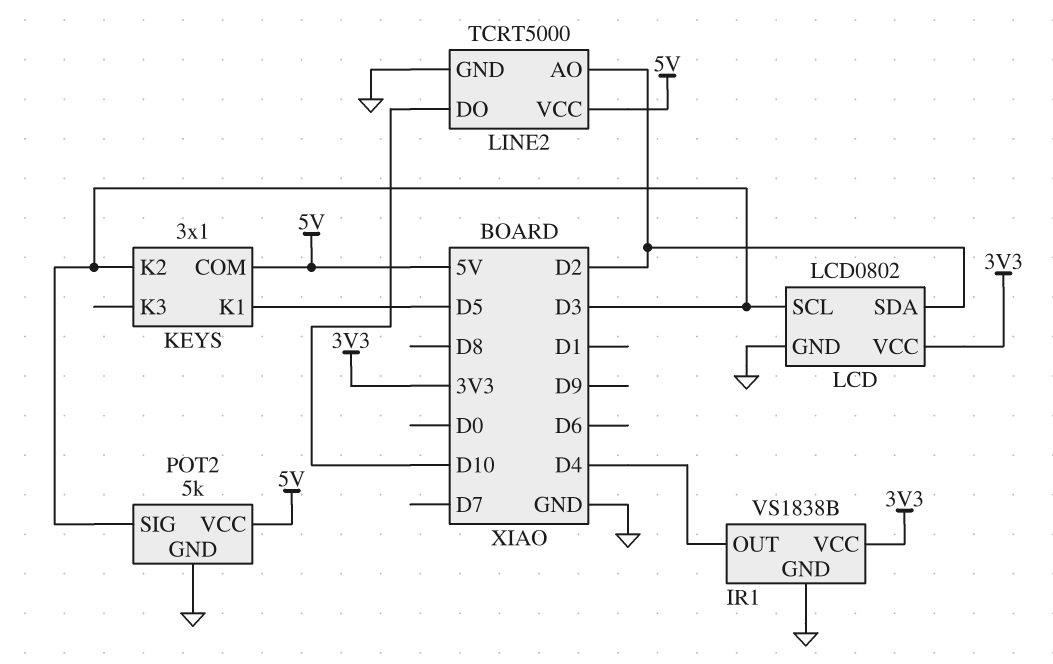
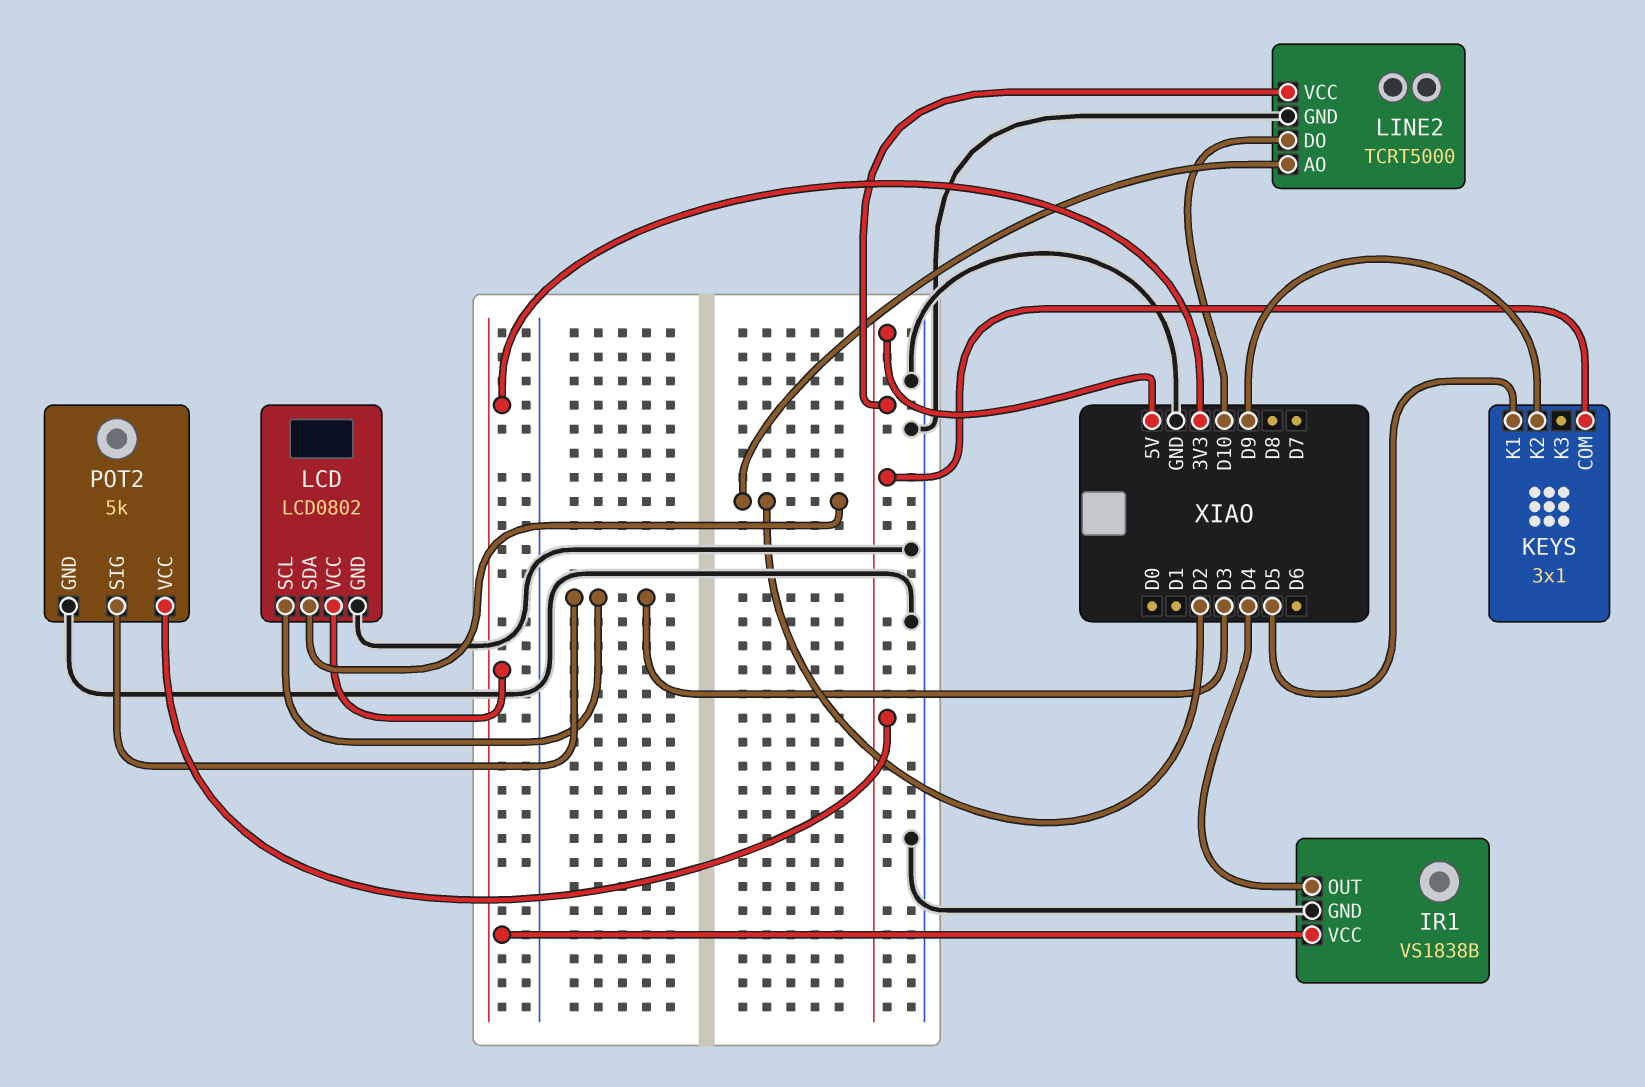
KEYS pin K2: D3 -> D9

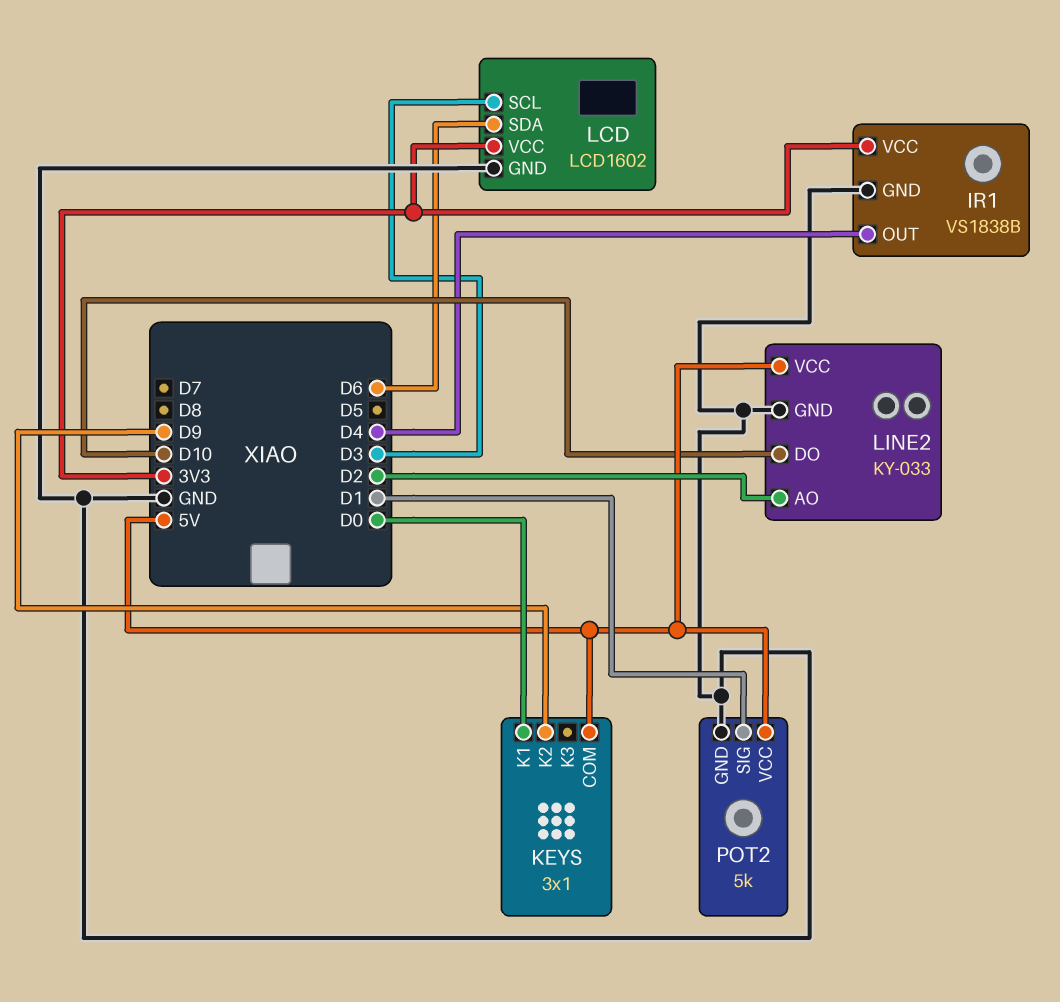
KEYS pin K1: D5 -> D0
LCD: LCD0802 -> LCD1602
LCD pin SDA: D2 -> D6
LINE2: TCRT5000 -> KY-033
POT2 pin SIG: D3 -> D1

